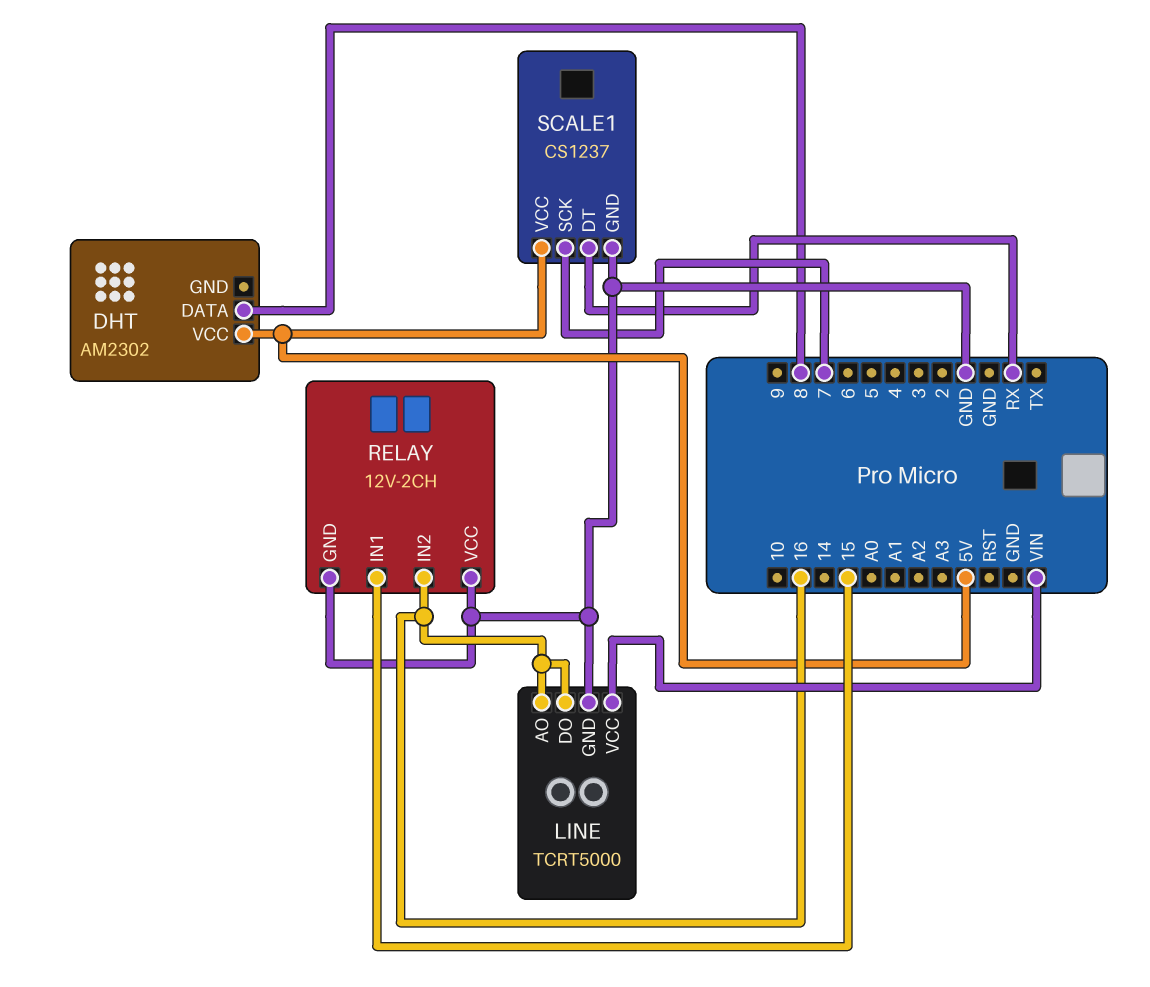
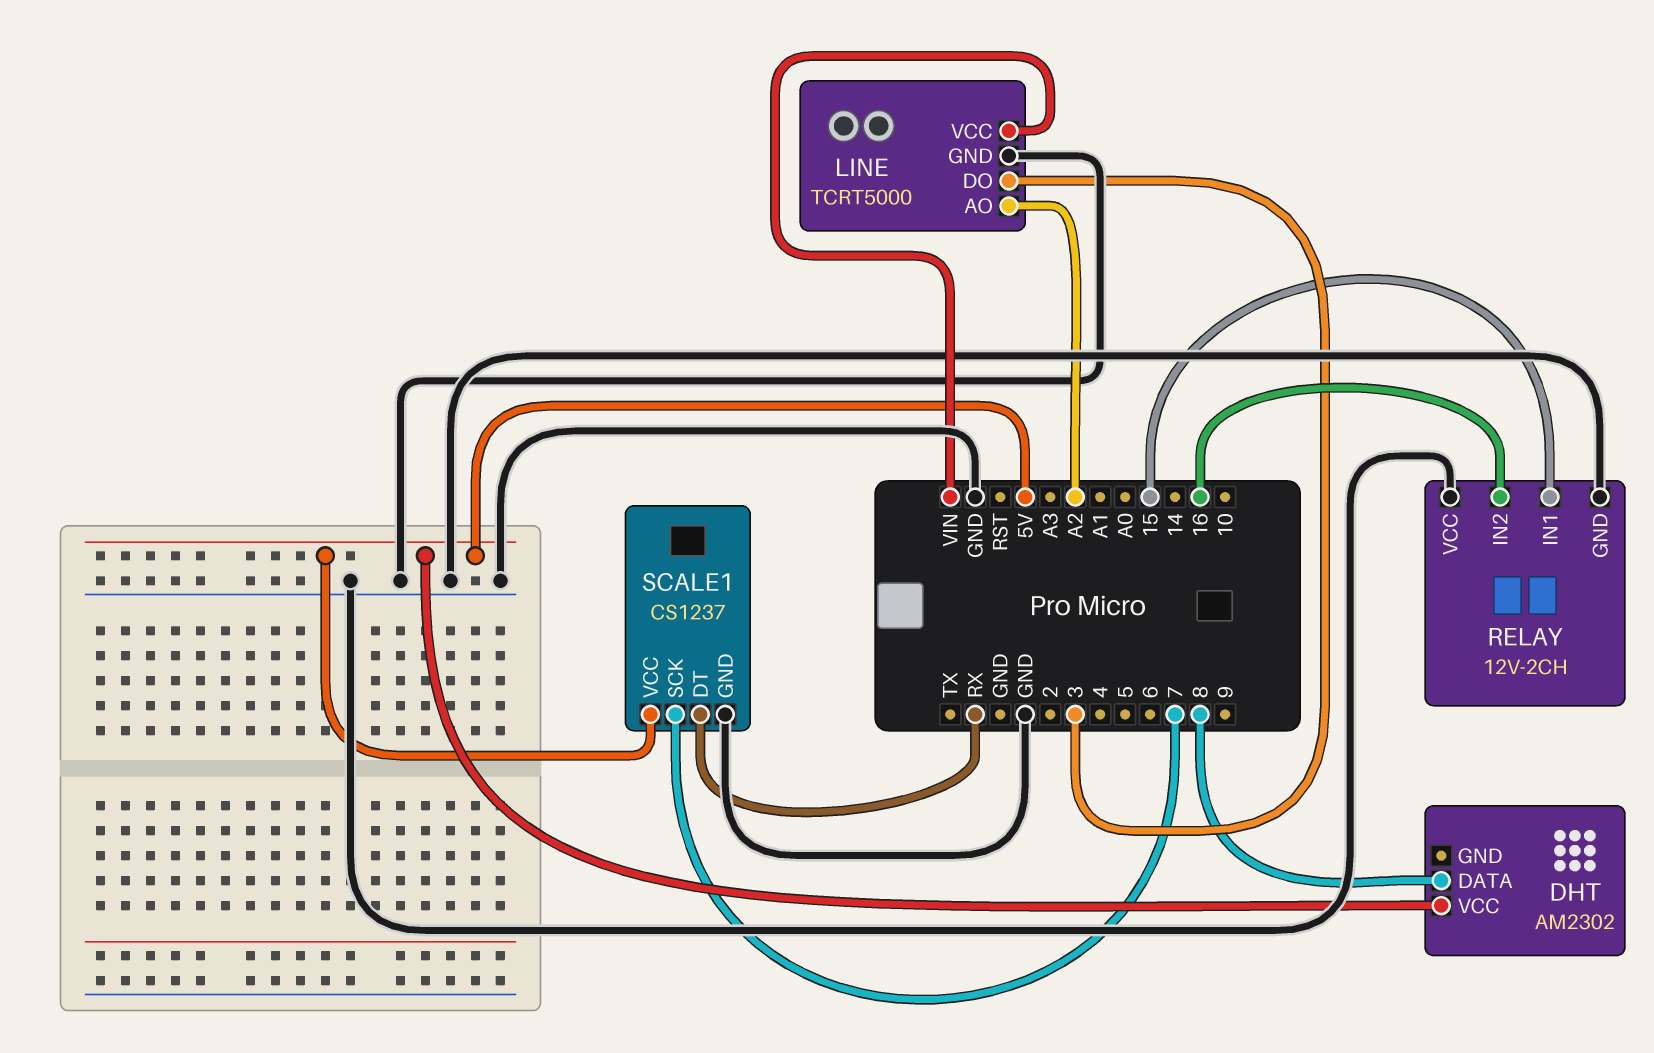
LINE pin AO: 16 -> A2
LINE pin DO: 16 -> 3

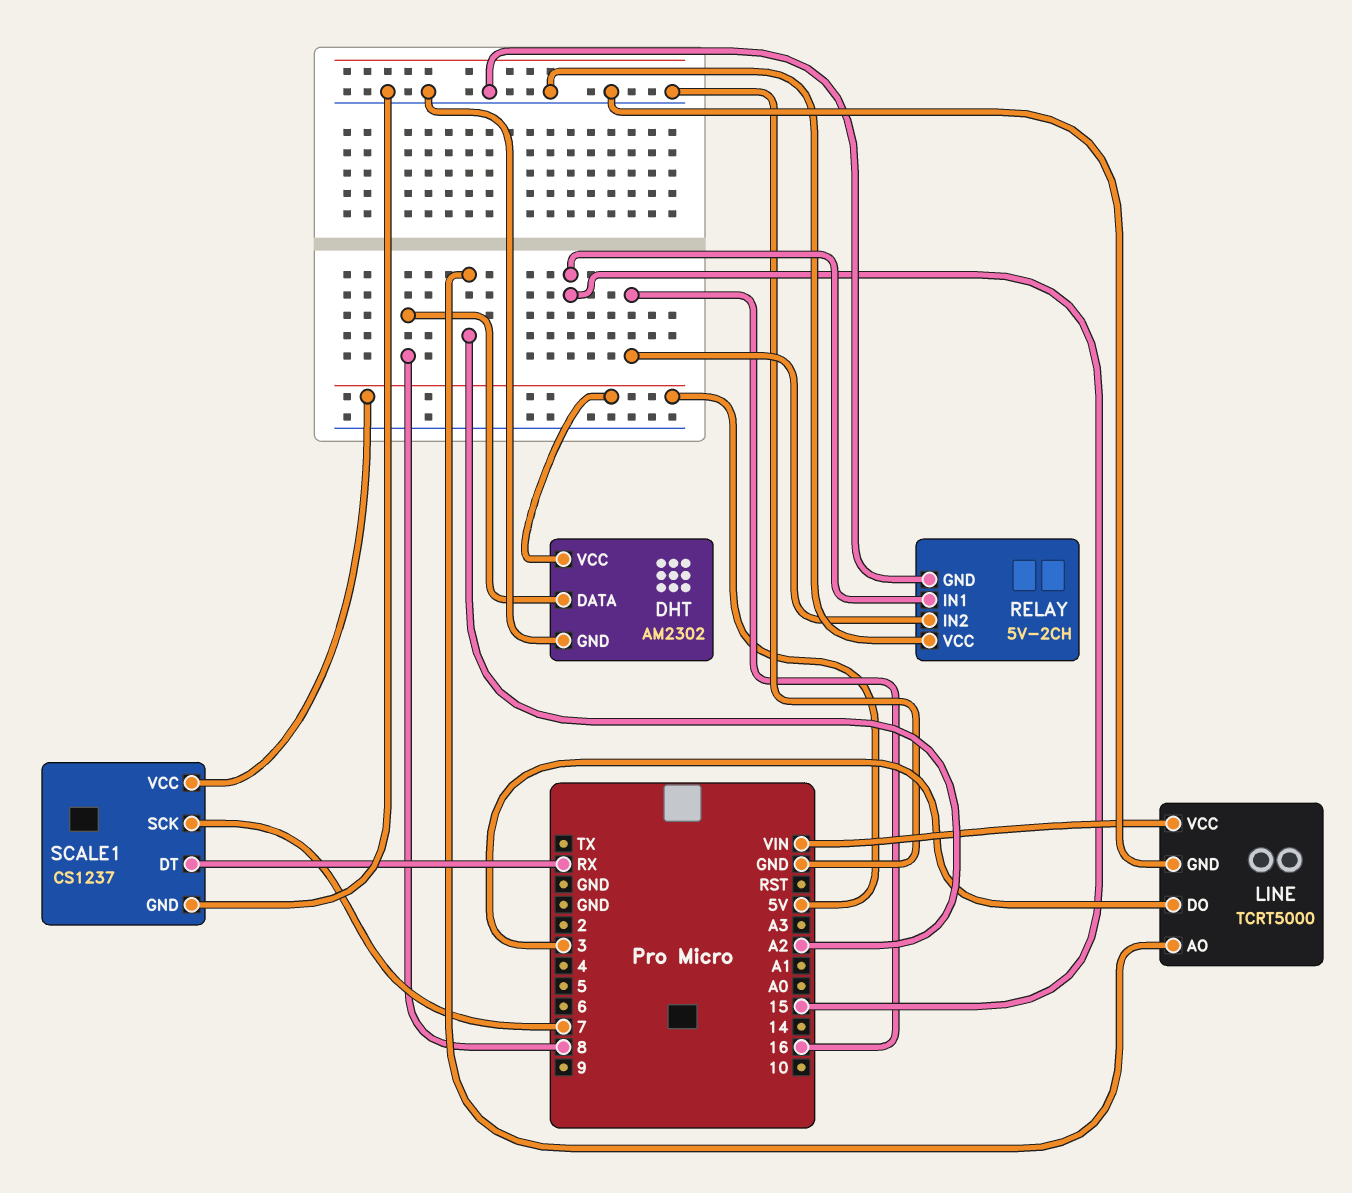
DHT pin GND: none -> GND
RELAY: 12V-2CH -> 5V-2CH

